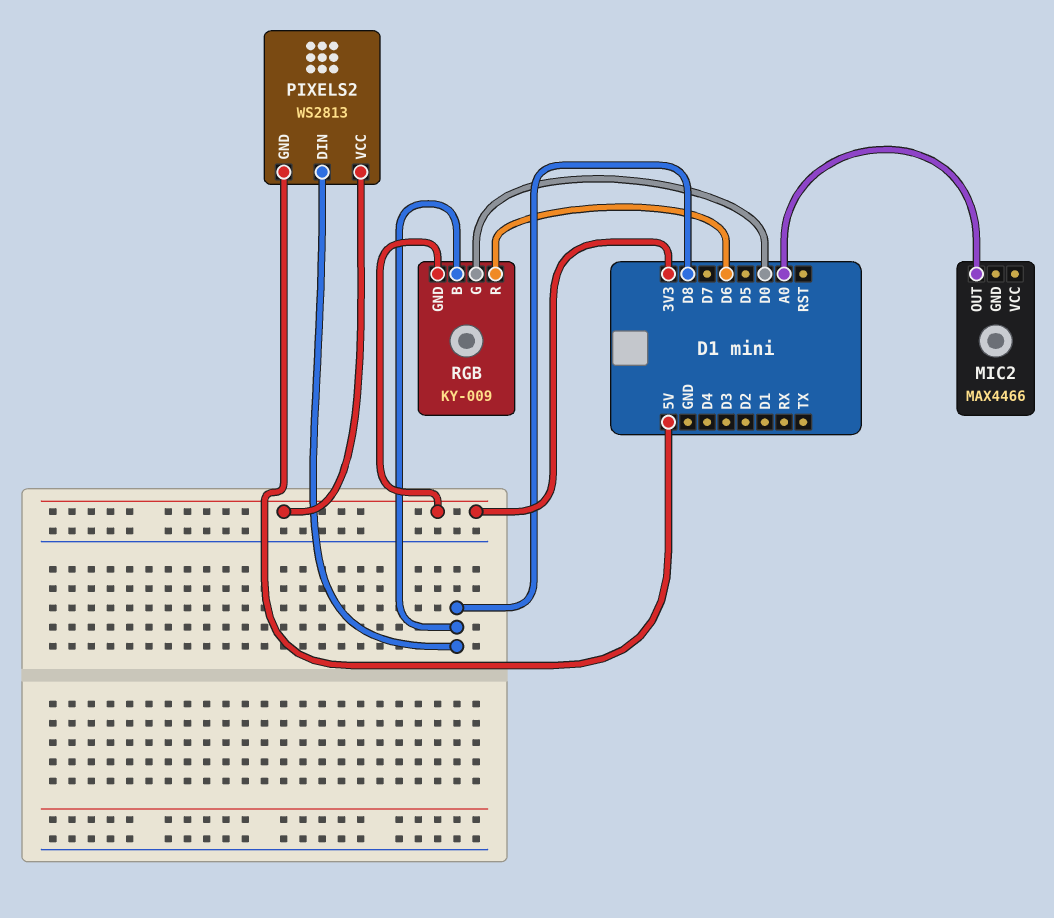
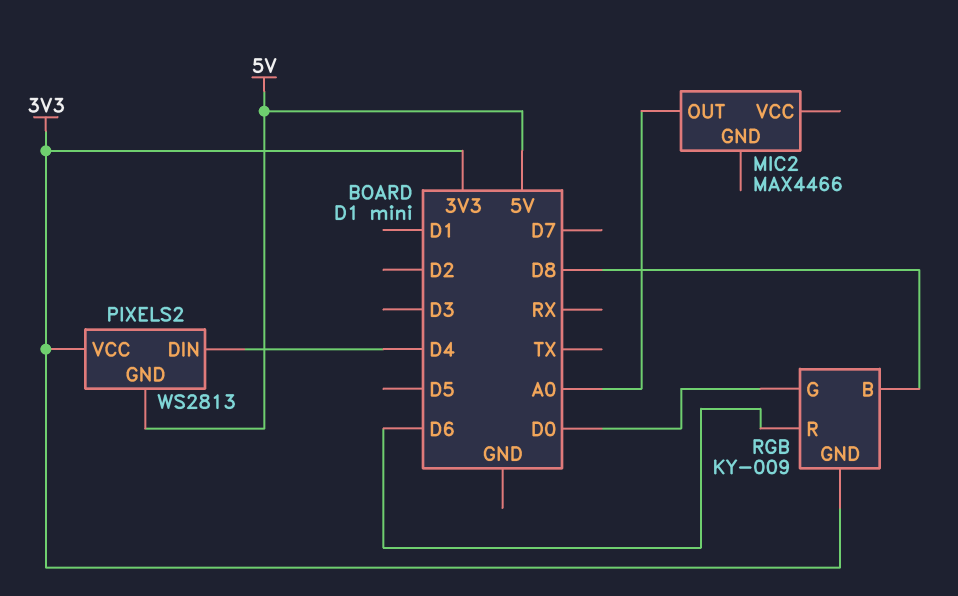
PIXELS2 pin DIN: D8 -> D4

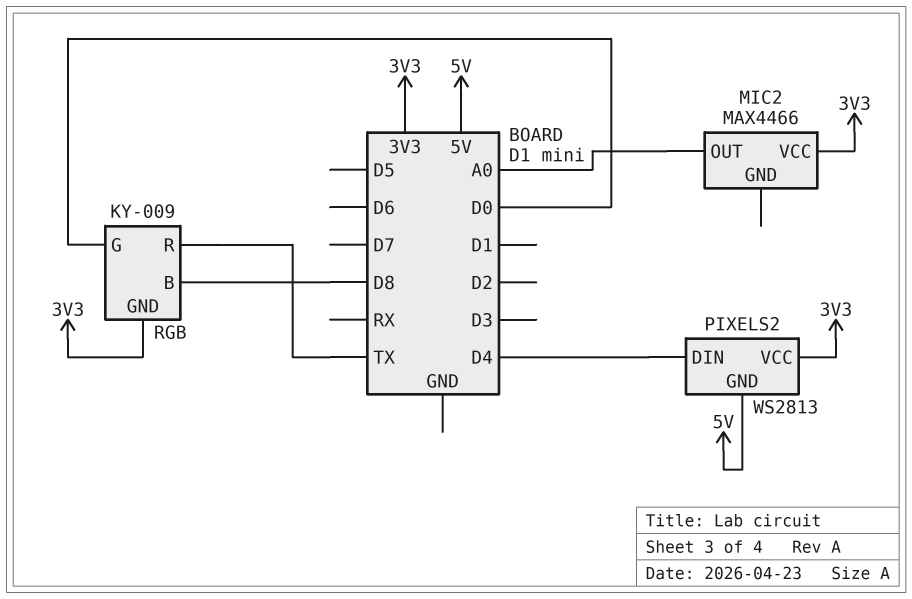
MIC2 pin VCC: none -> 3V3
RGB pin R: D6 -> TX

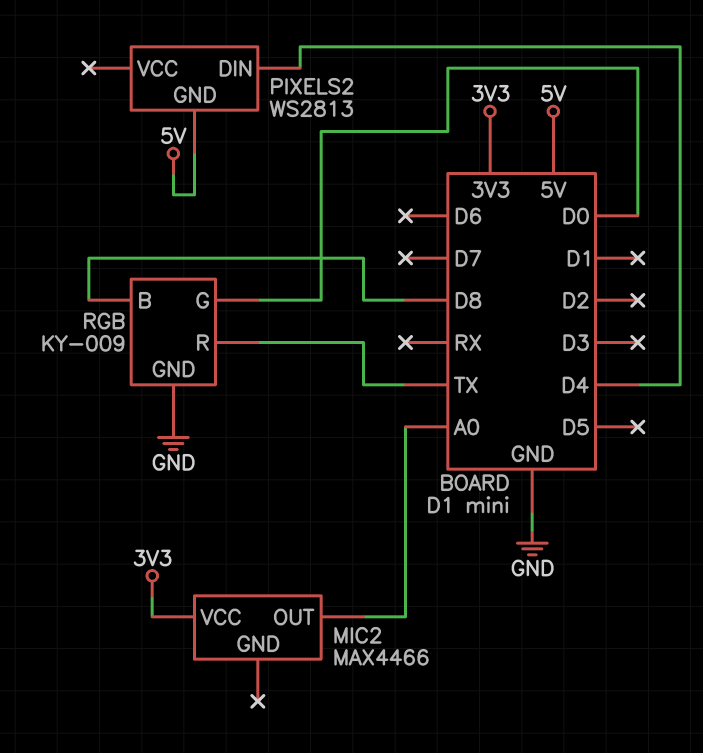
PIXELS2 pin VCC: 3V3 -> none
RGB pin GND: 3V3 -> GND

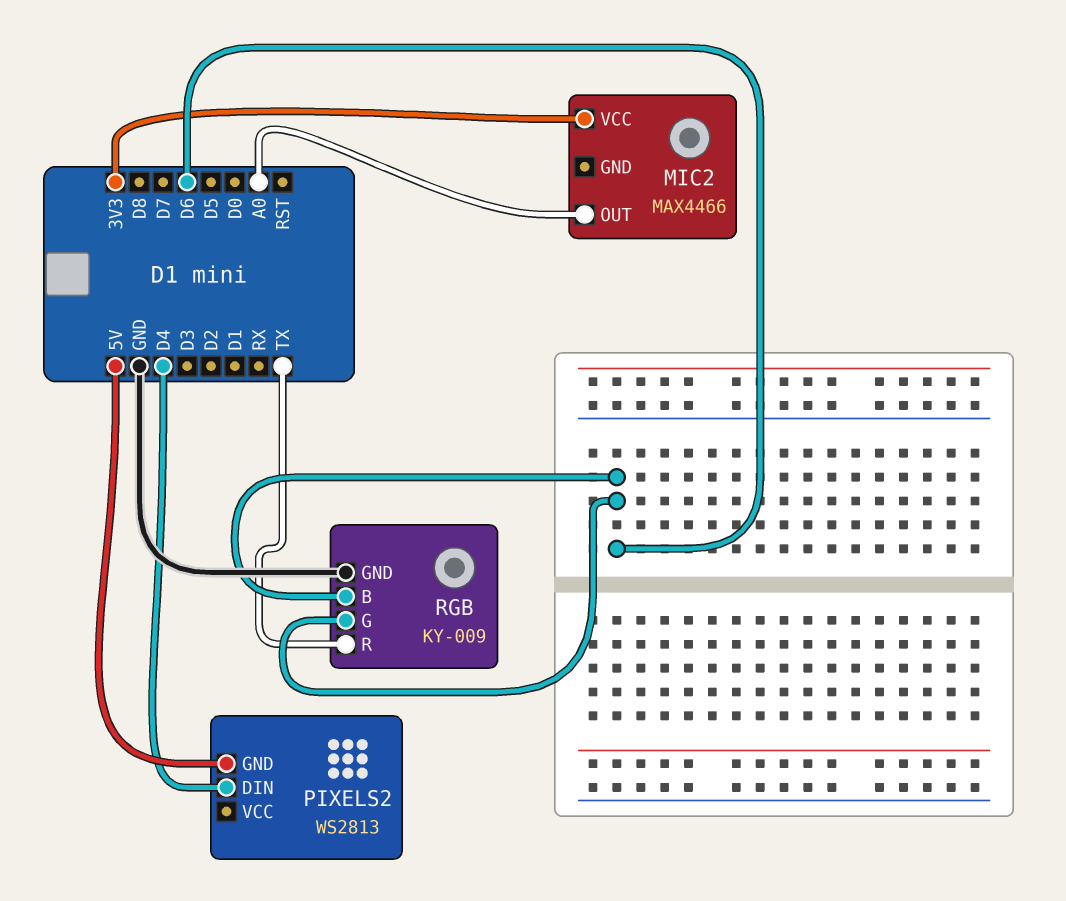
RGB pin B: D8 -> D6
RGB pin G: D0 -> D6

